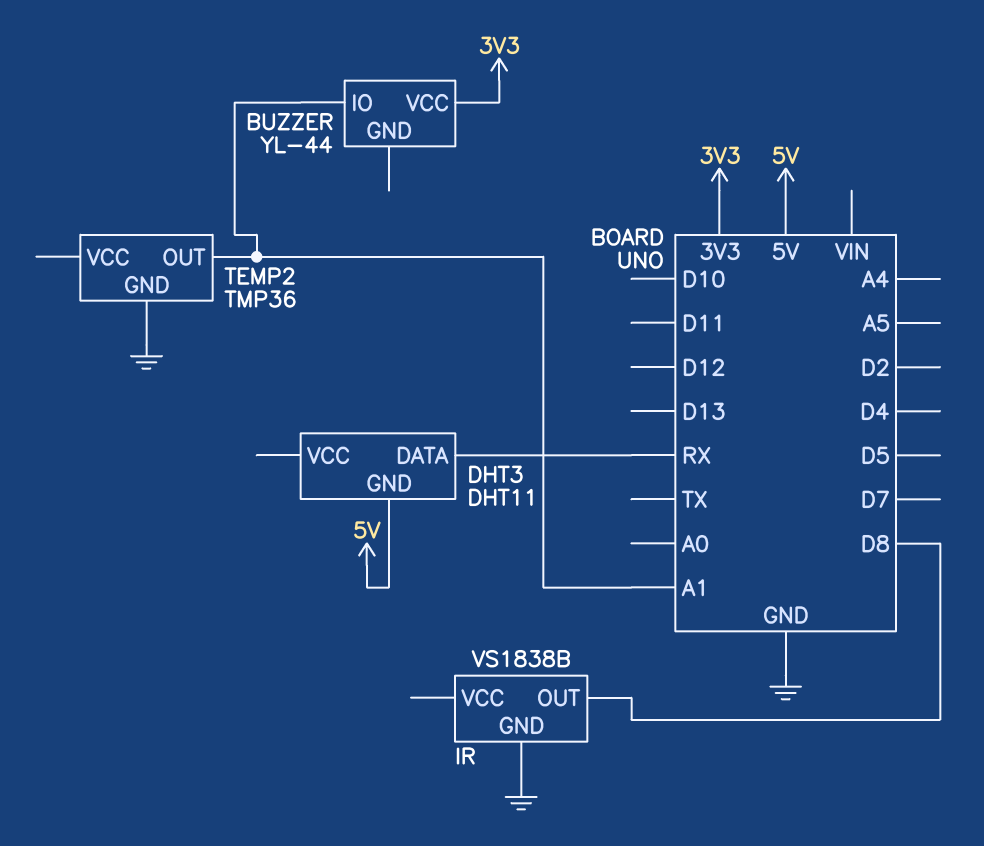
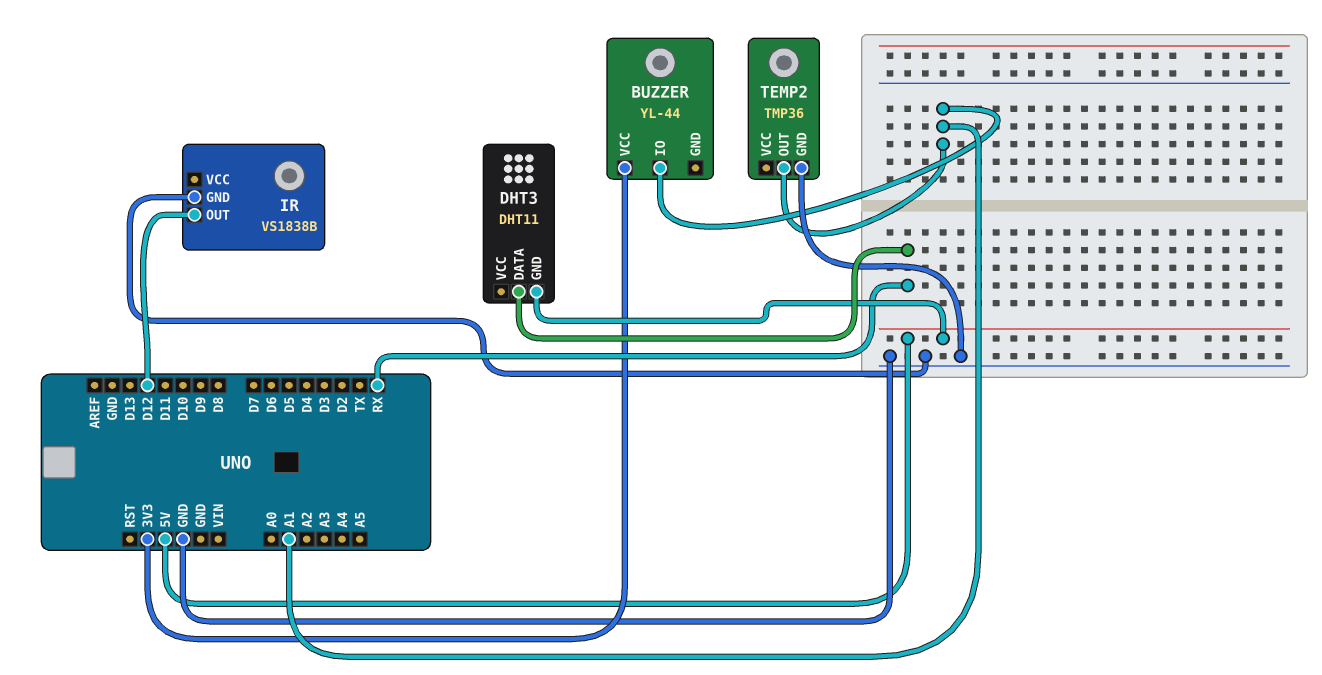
IR pin OUT: D8 -> D12

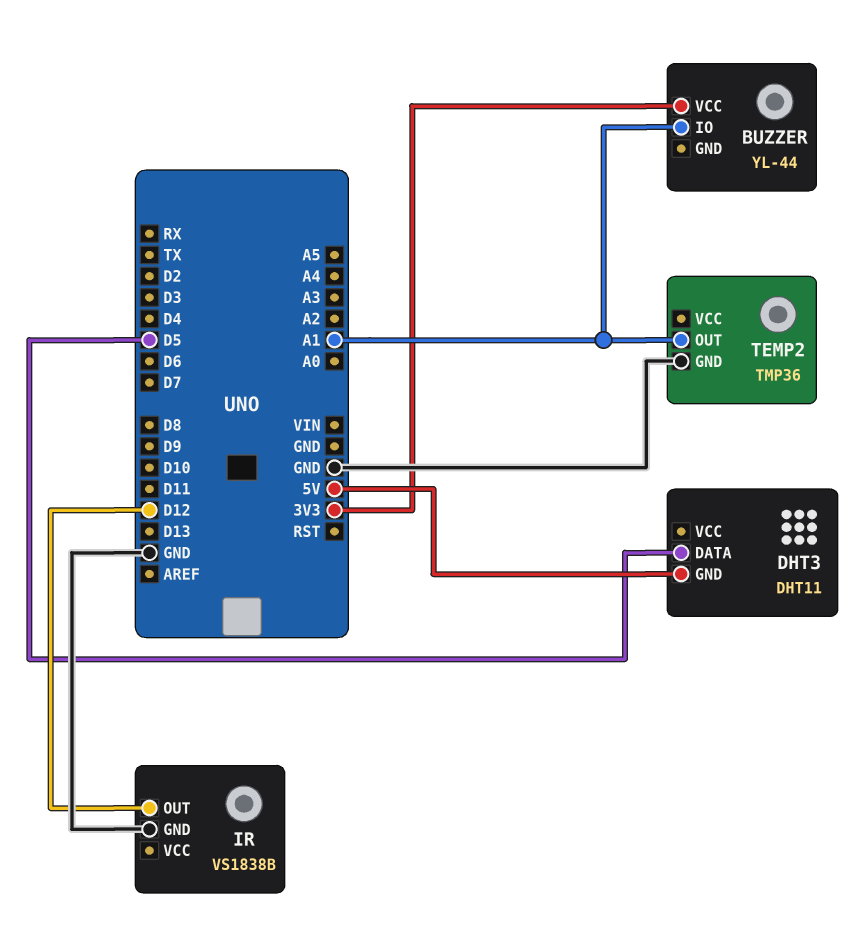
DHT3 pin DATA: RX -> D5

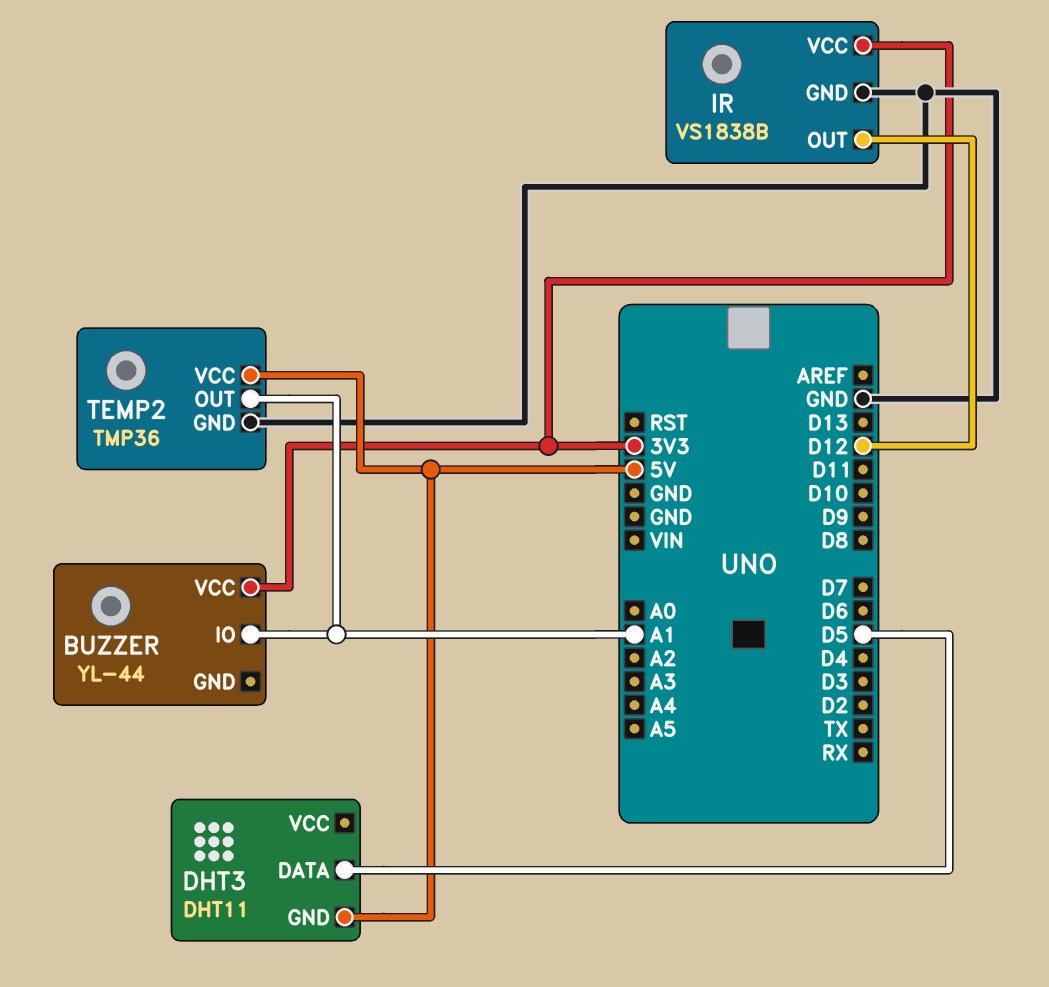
IR pin VCC: none -> 3V3
TEMP2 pin VCC: none -> 5V

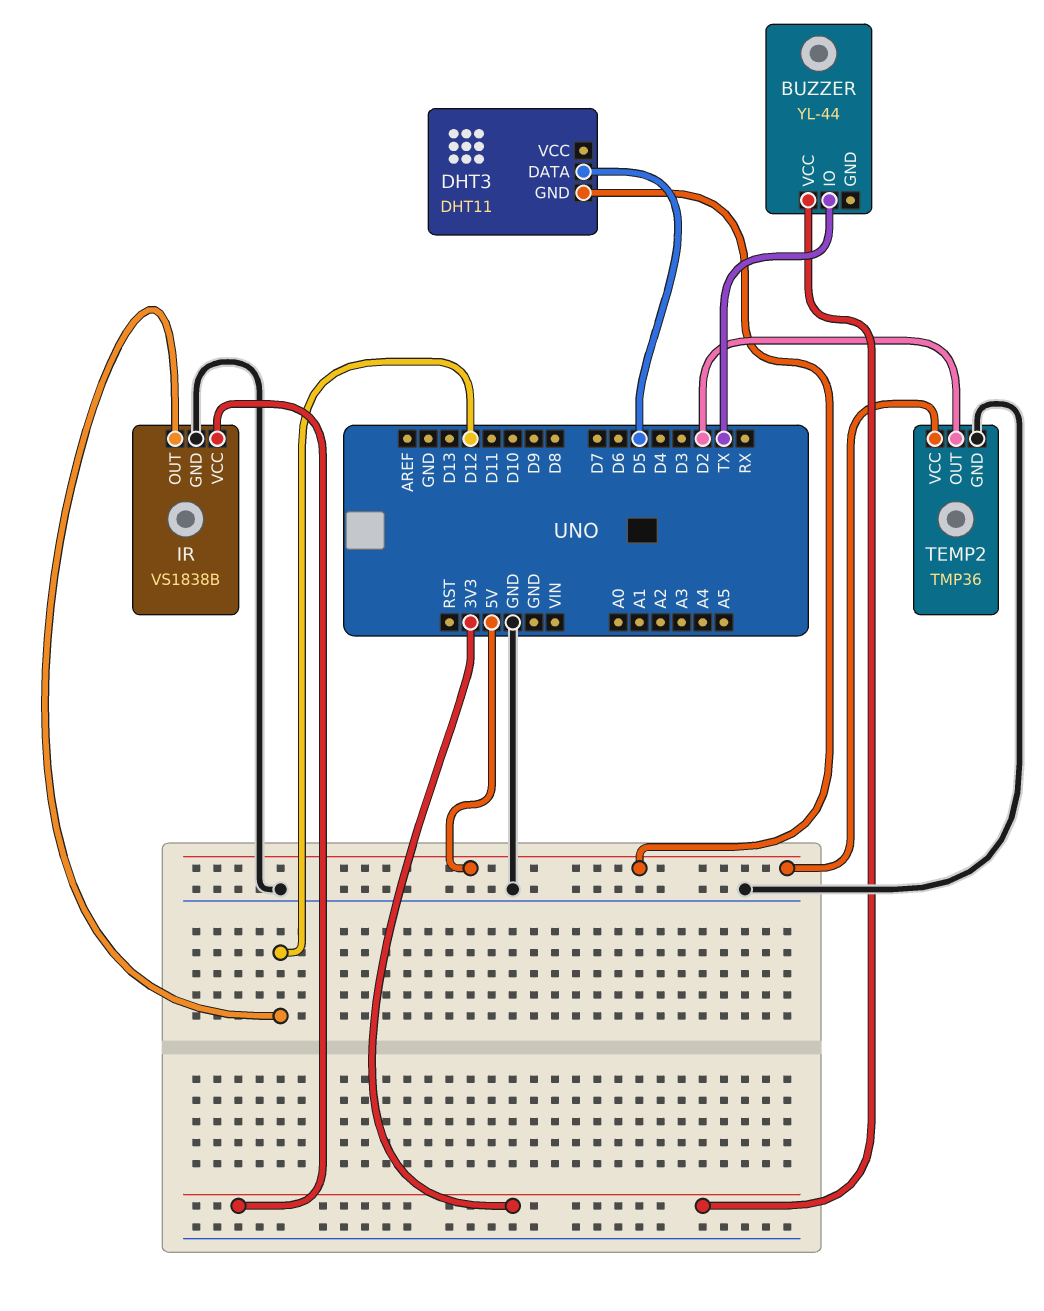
BUZZER pin IO: A1 -> TX
TEMP2 pin OUT: A1 -> D2

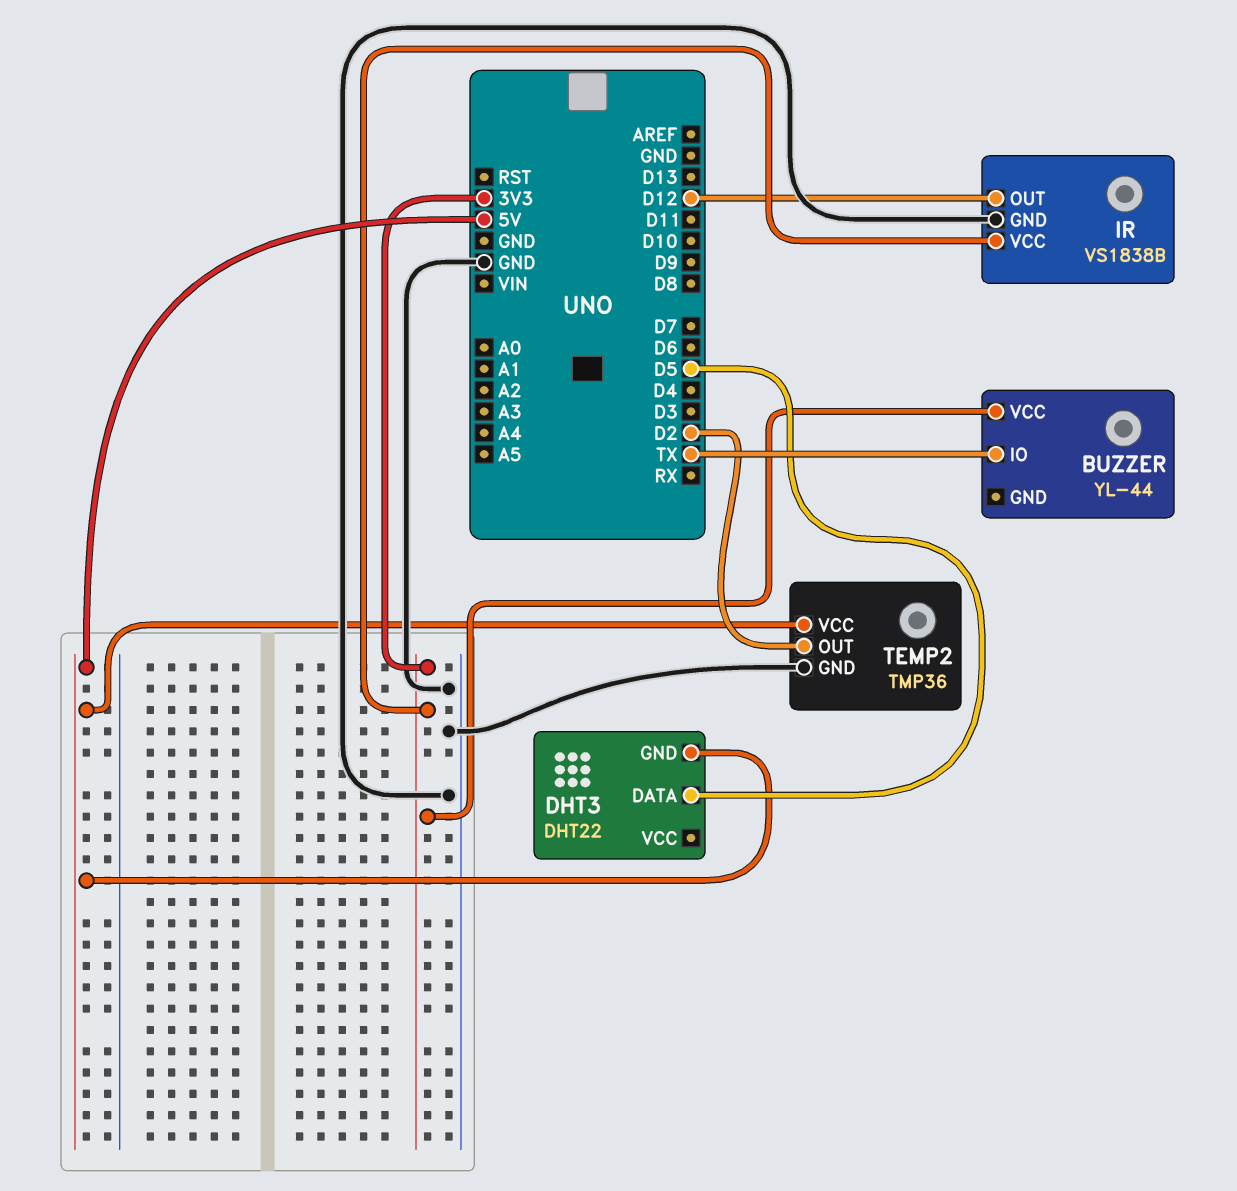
DHT3: DHT11 -> DHT22

